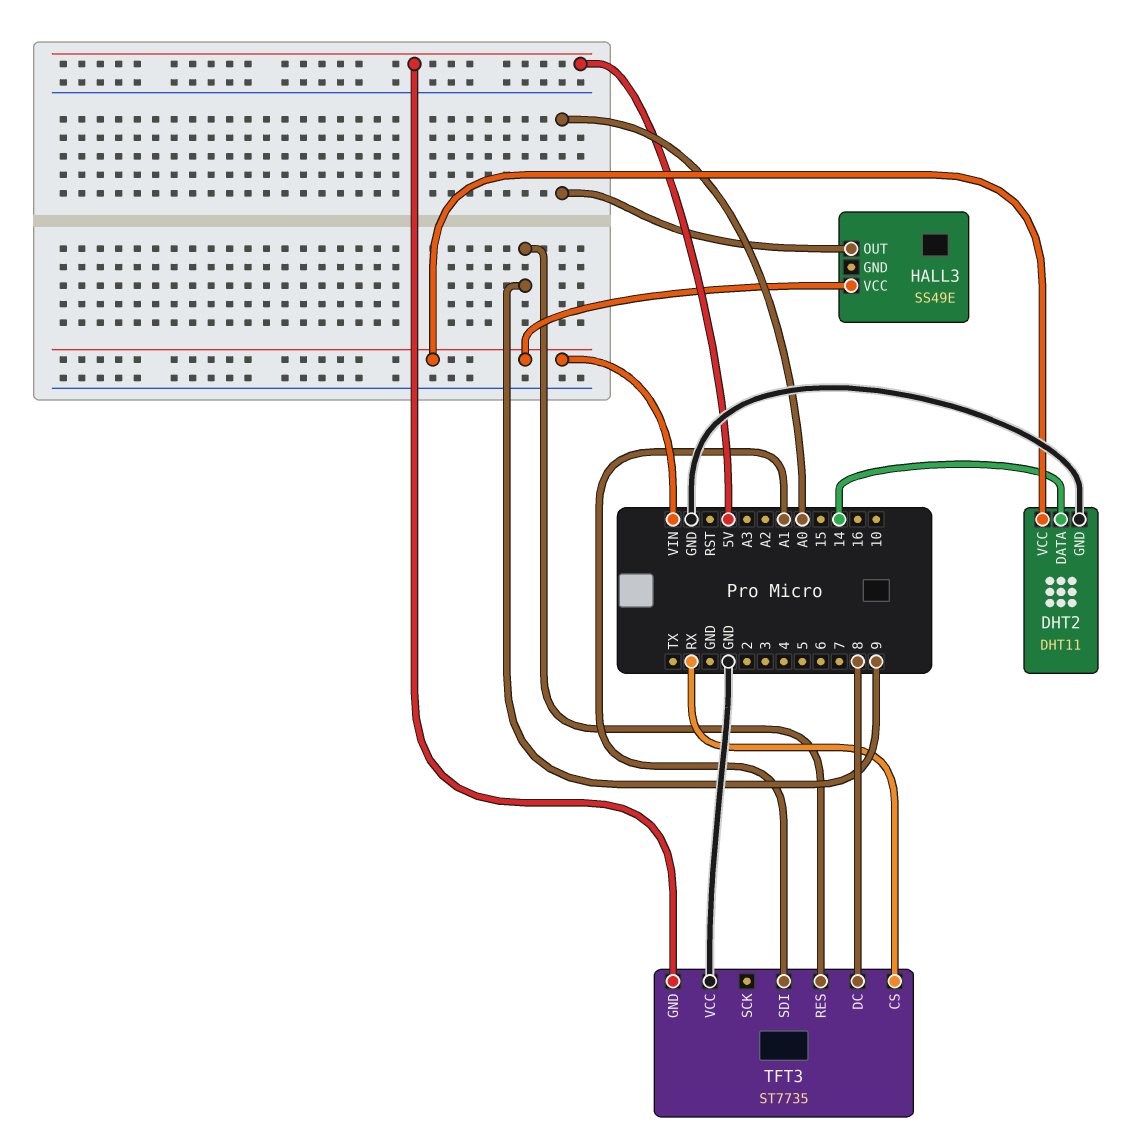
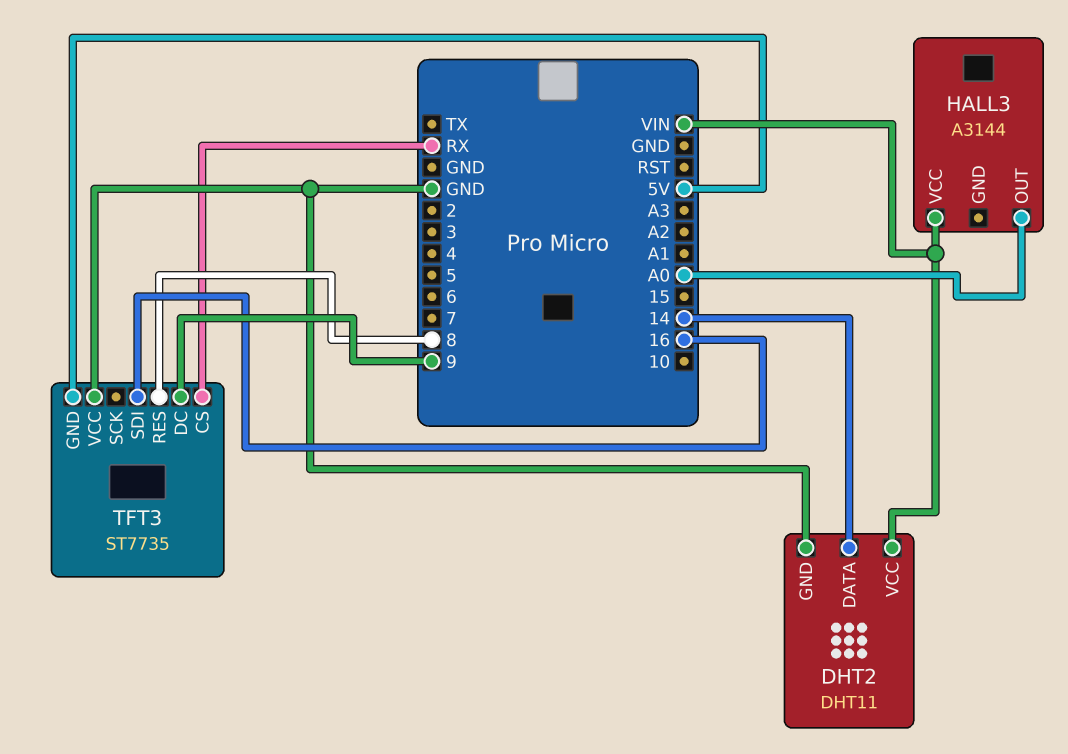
HALL3: SS49E -> A3144
TFT3 pin DC: 8 -> 9
TFT3 pin RES: 9 -> 8
TFT3 pin SDI: A1 -> 16

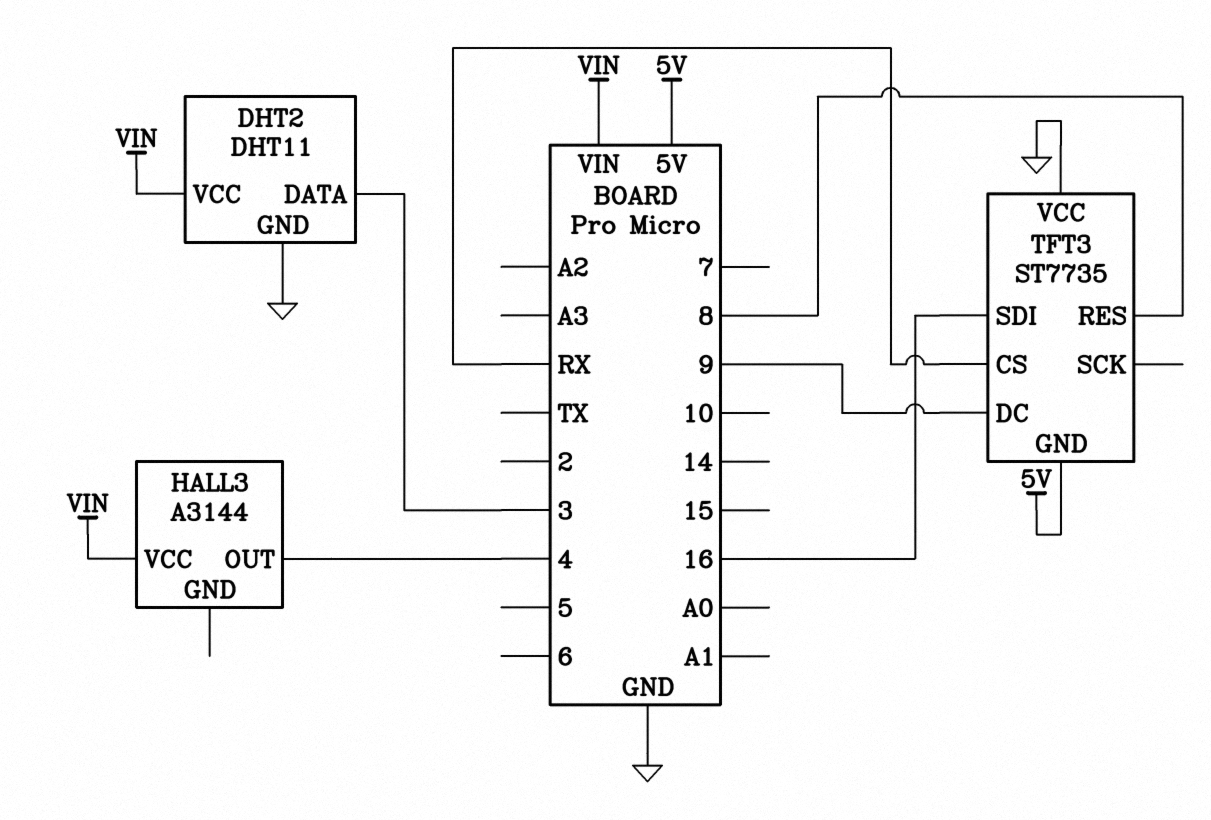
DHT2 pin DATA: 14 -> 3
HALL3 pin OUT: A0 -> 4

